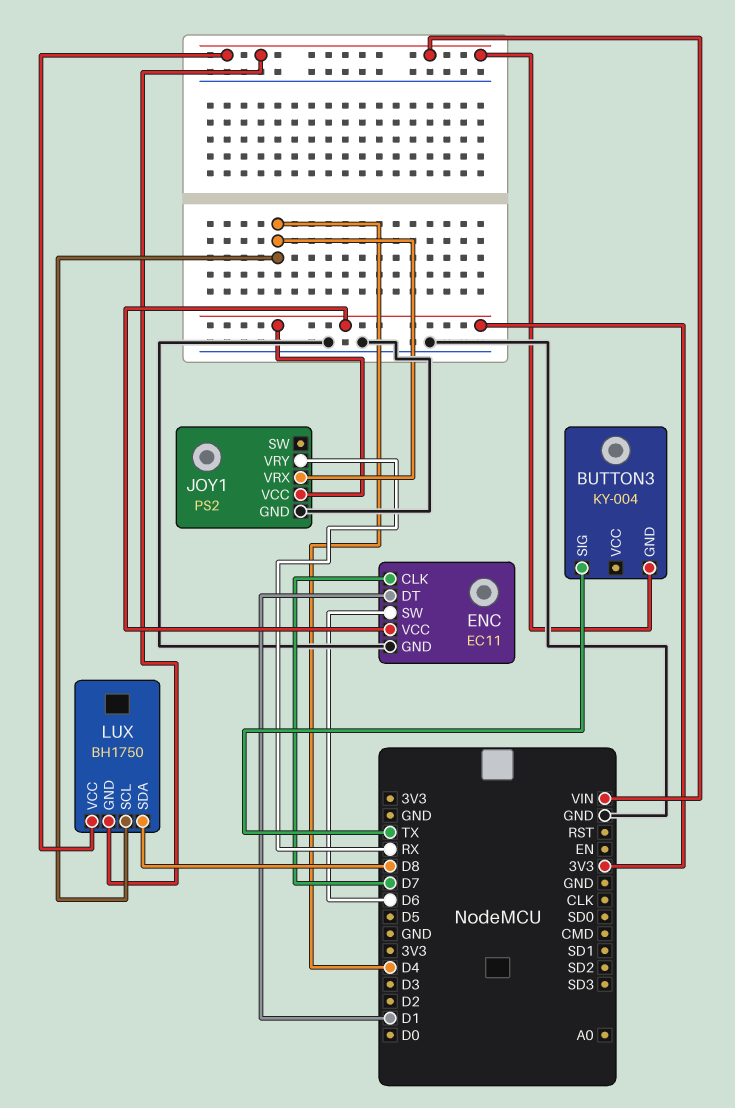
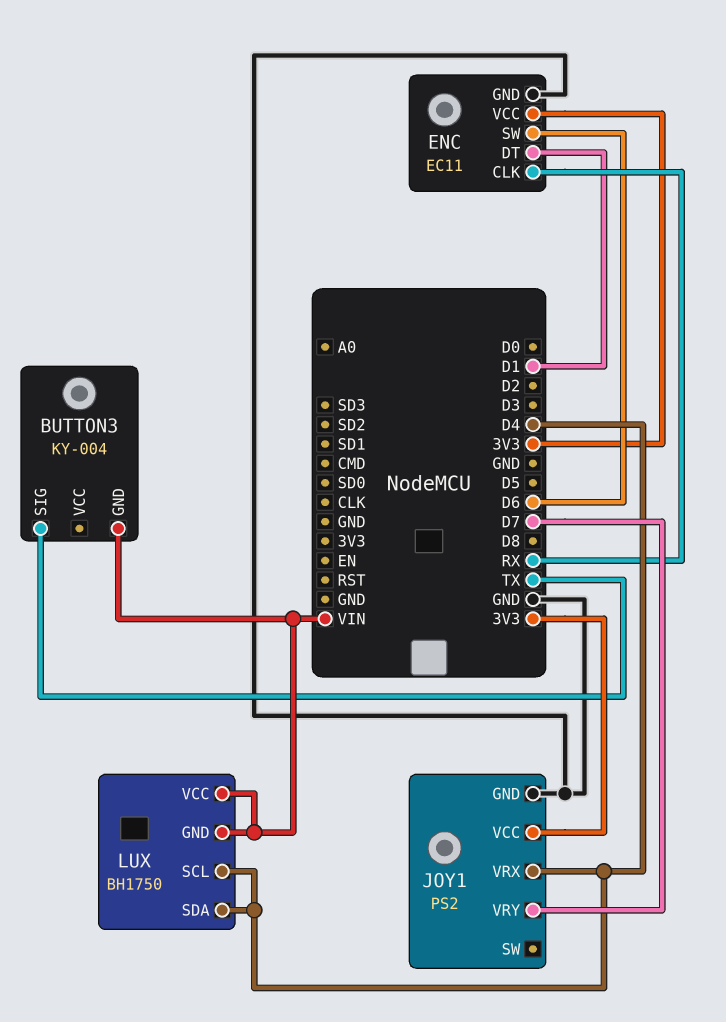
ENC pin CLK: D7 -> RX
JOY1 pin VRY: RX -> D7
LUX pin SDA: D8 -> D4

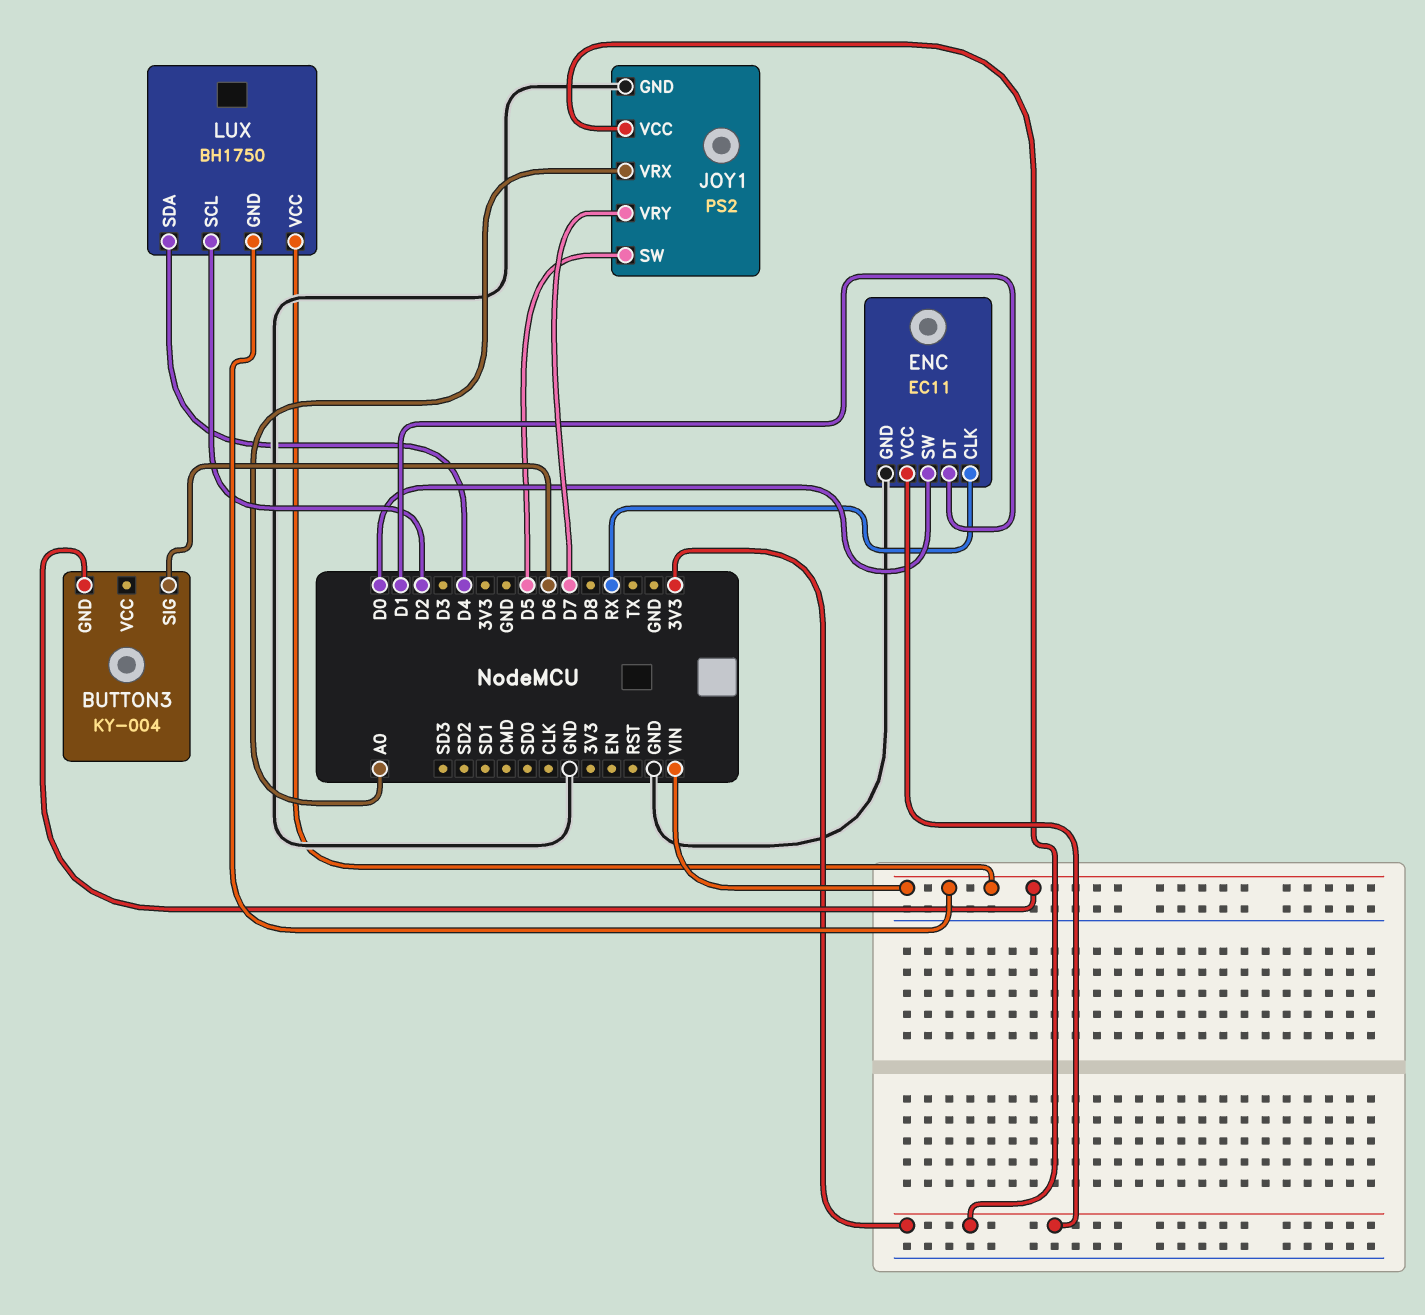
BUTTON3 pin SIG: TX -> D6
ENC pin SW: D6 -> D0
JOY1 pin SW: none -> D5
JOY1 pin VRX: D4 -> A0
LUX pin SCL: D4 -> D2

